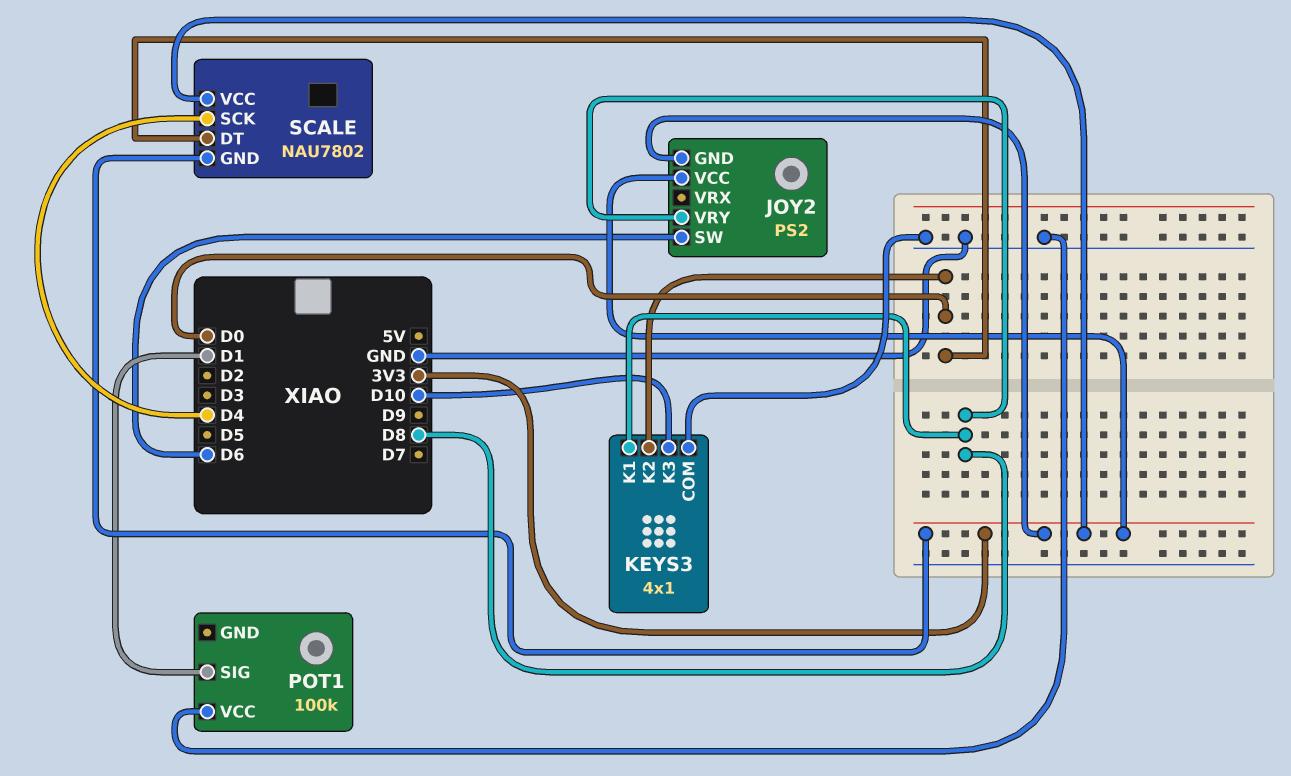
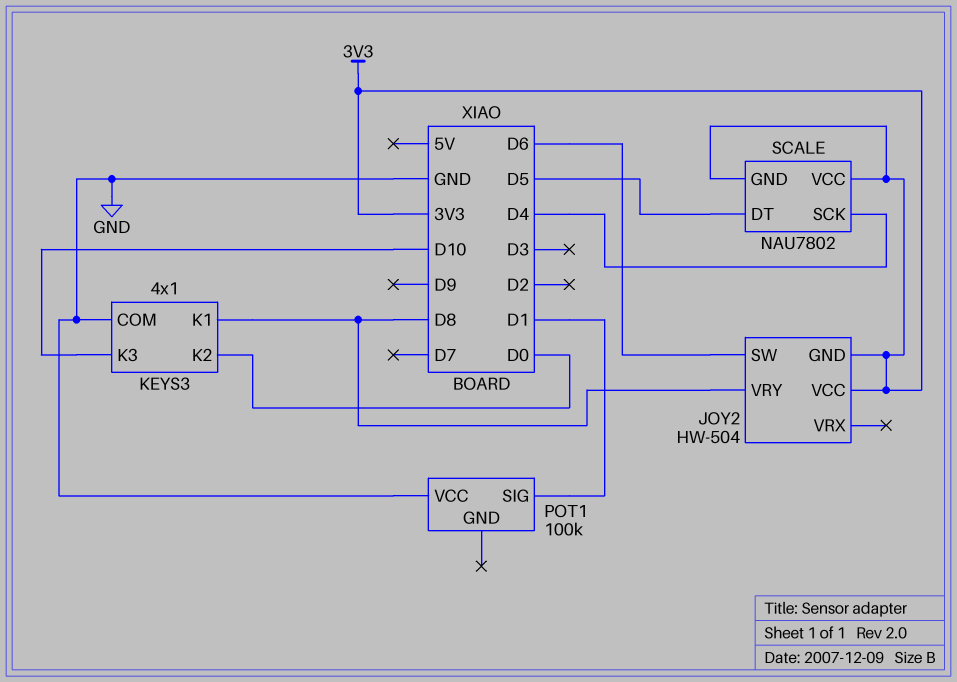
JOY2: PS2 -> HW-504
SCALE pin DT: D0 -> D5

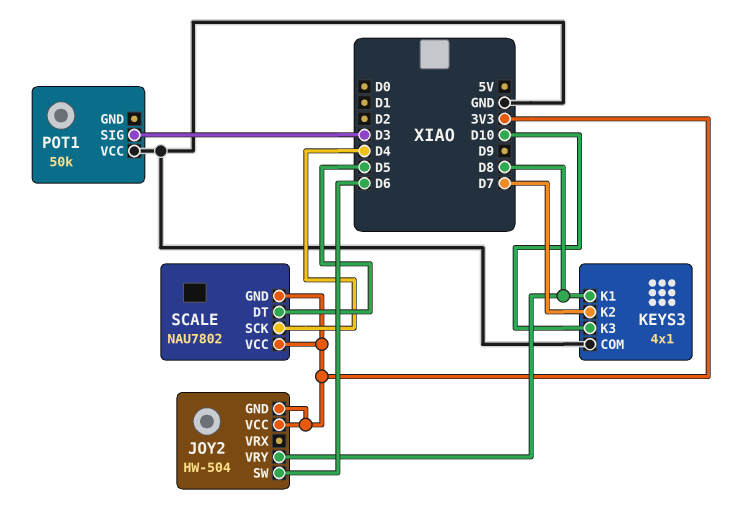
KEYS3 pin K2: D0 -> D7
POT1: 100k -> 50k
POT1 pin SIG: D1 -> D3

